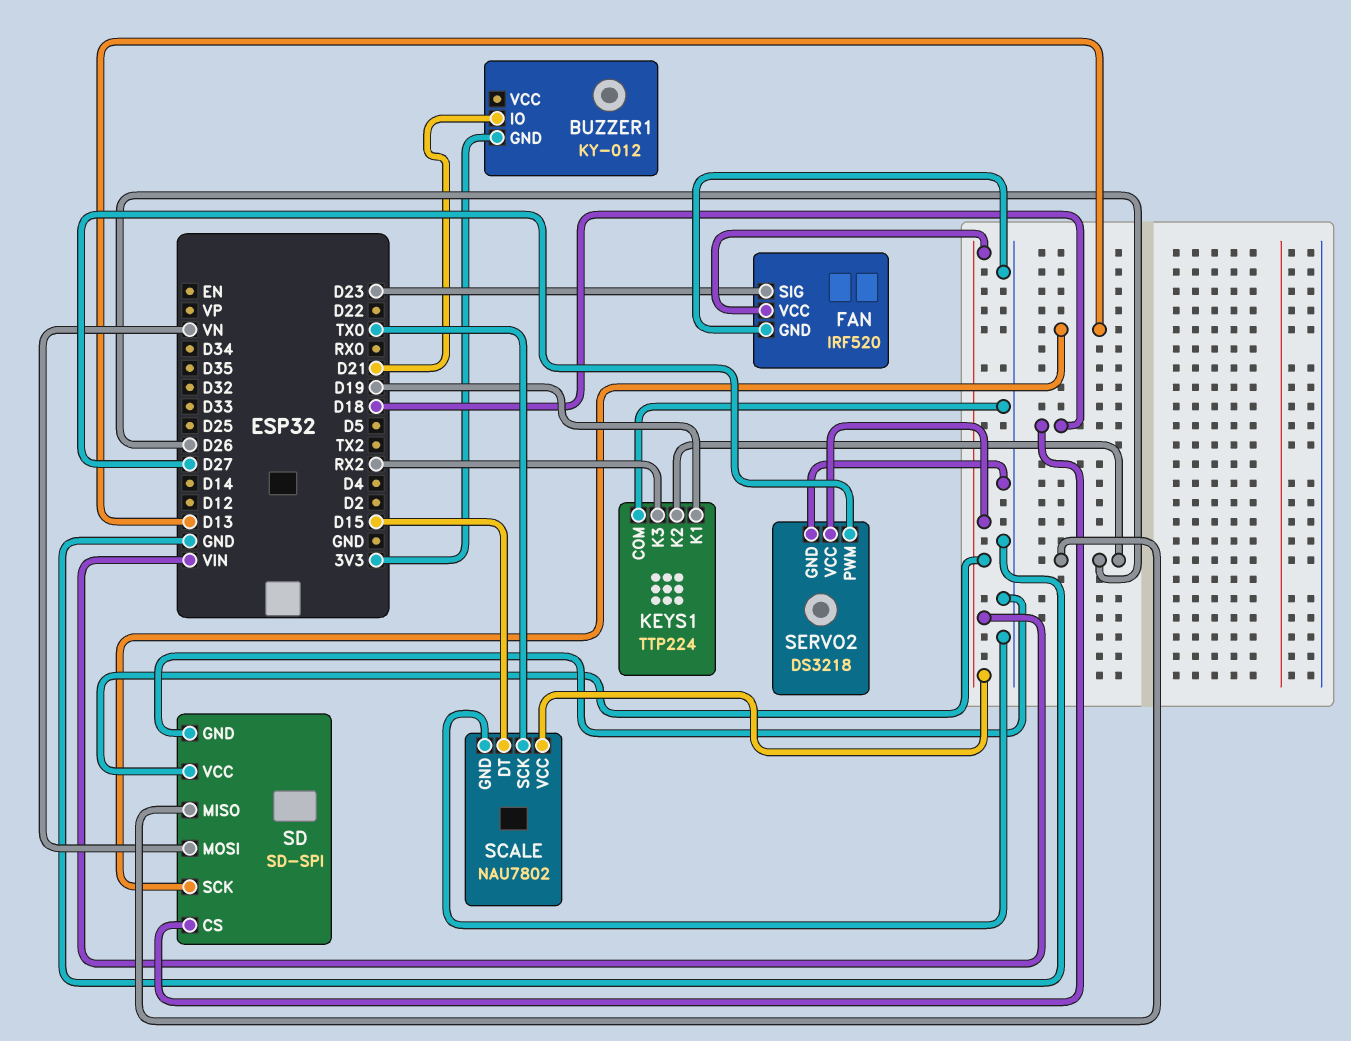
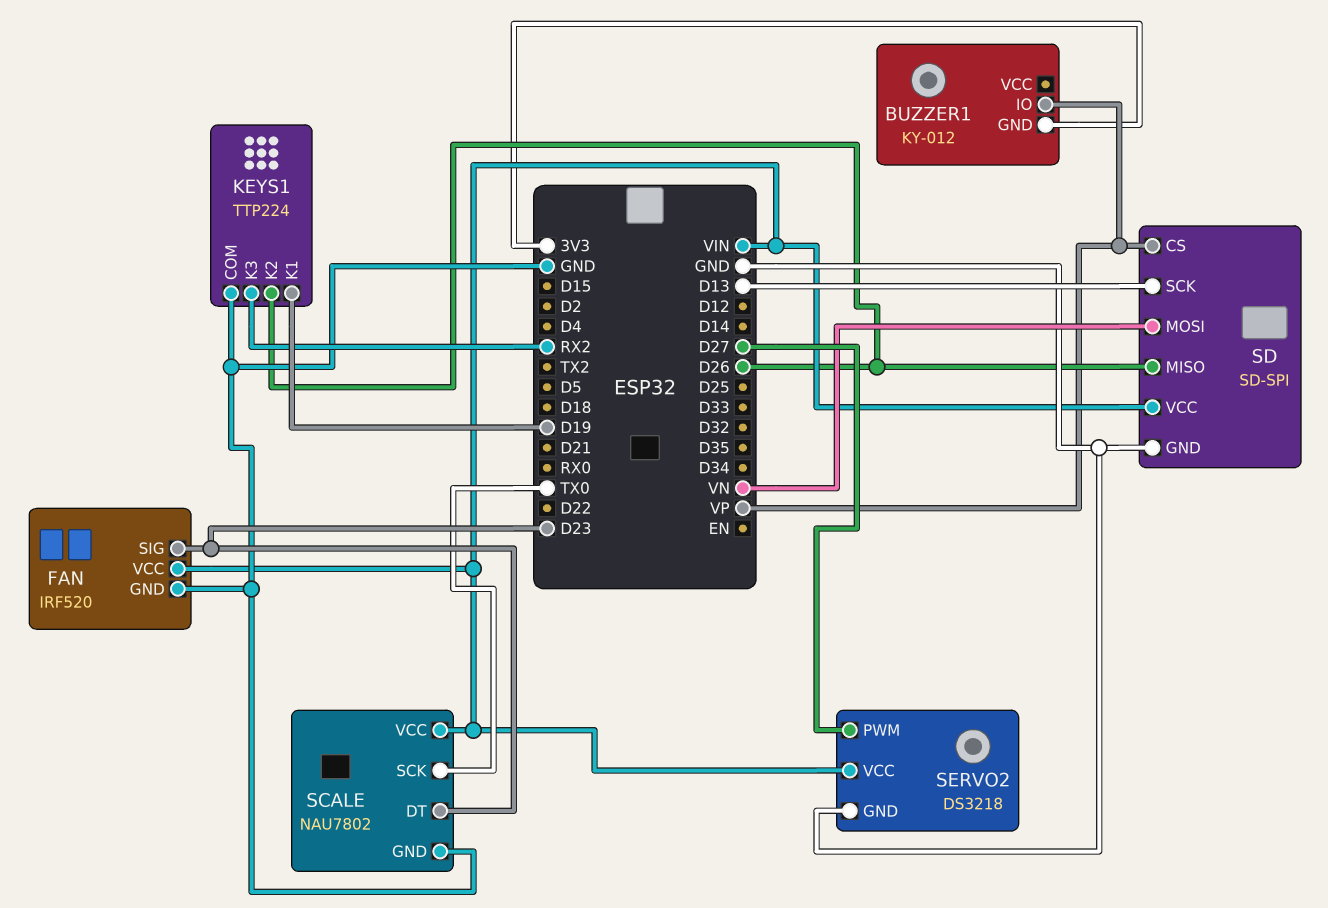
BUZZER1 pin IO: D21 -> VP
SCALE pin DT: D15 -> D23
SD pin CS: D18 -> VP

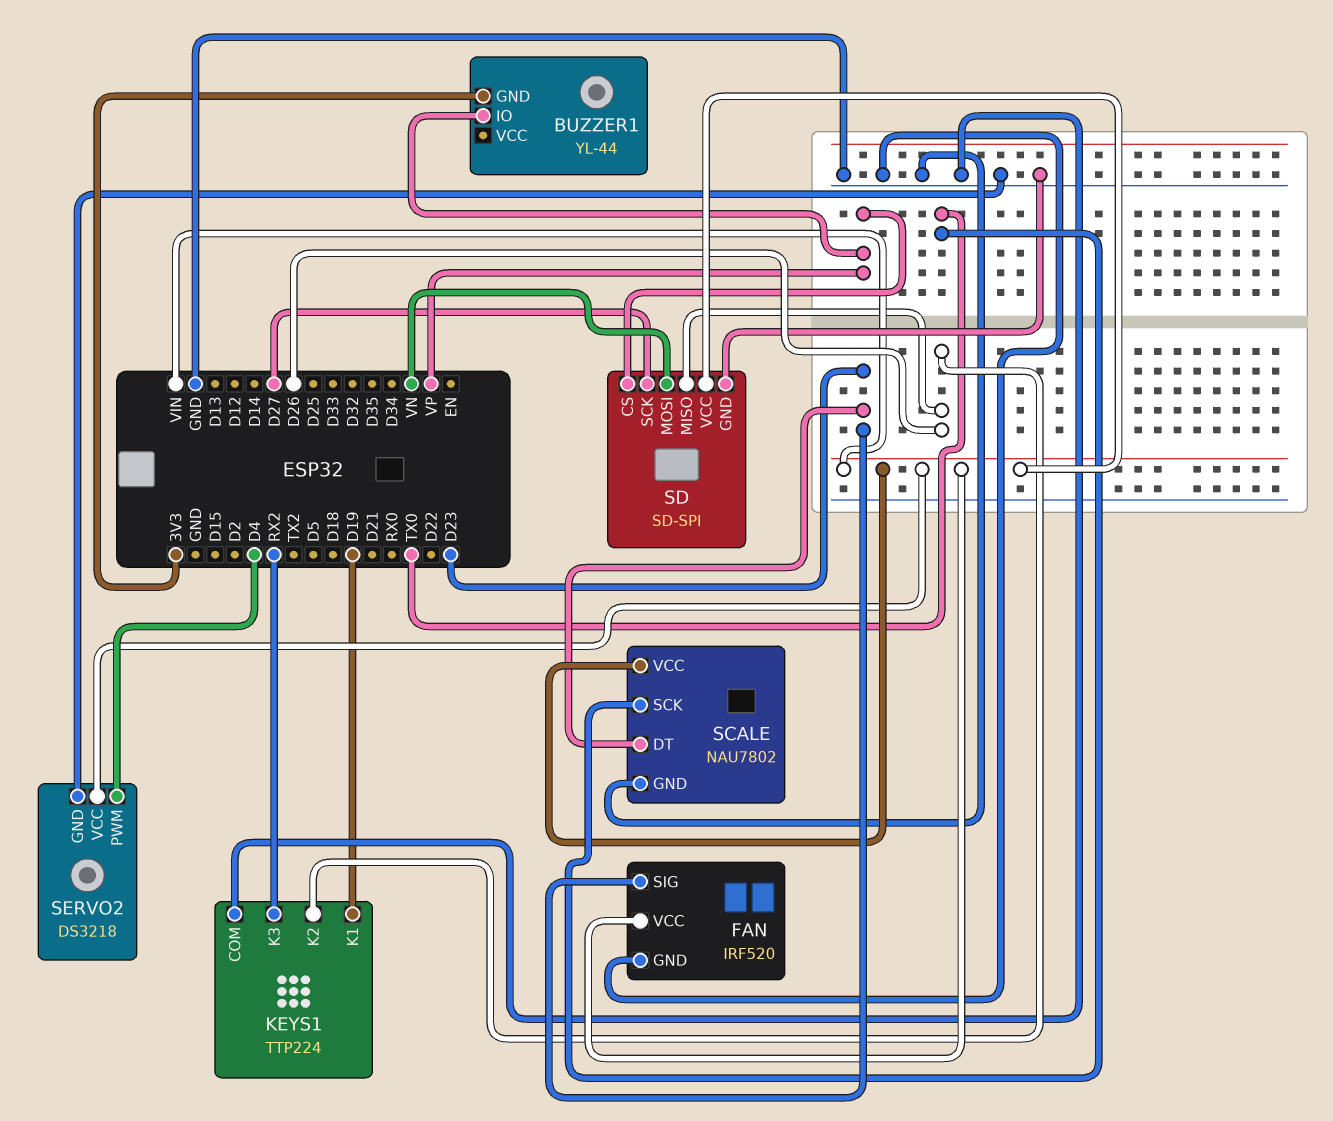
BUZZER1: KY-012 -> YL-44
SD pin SCK: D13 -> D27
SERVO2 pin PWM: D27 -> D4

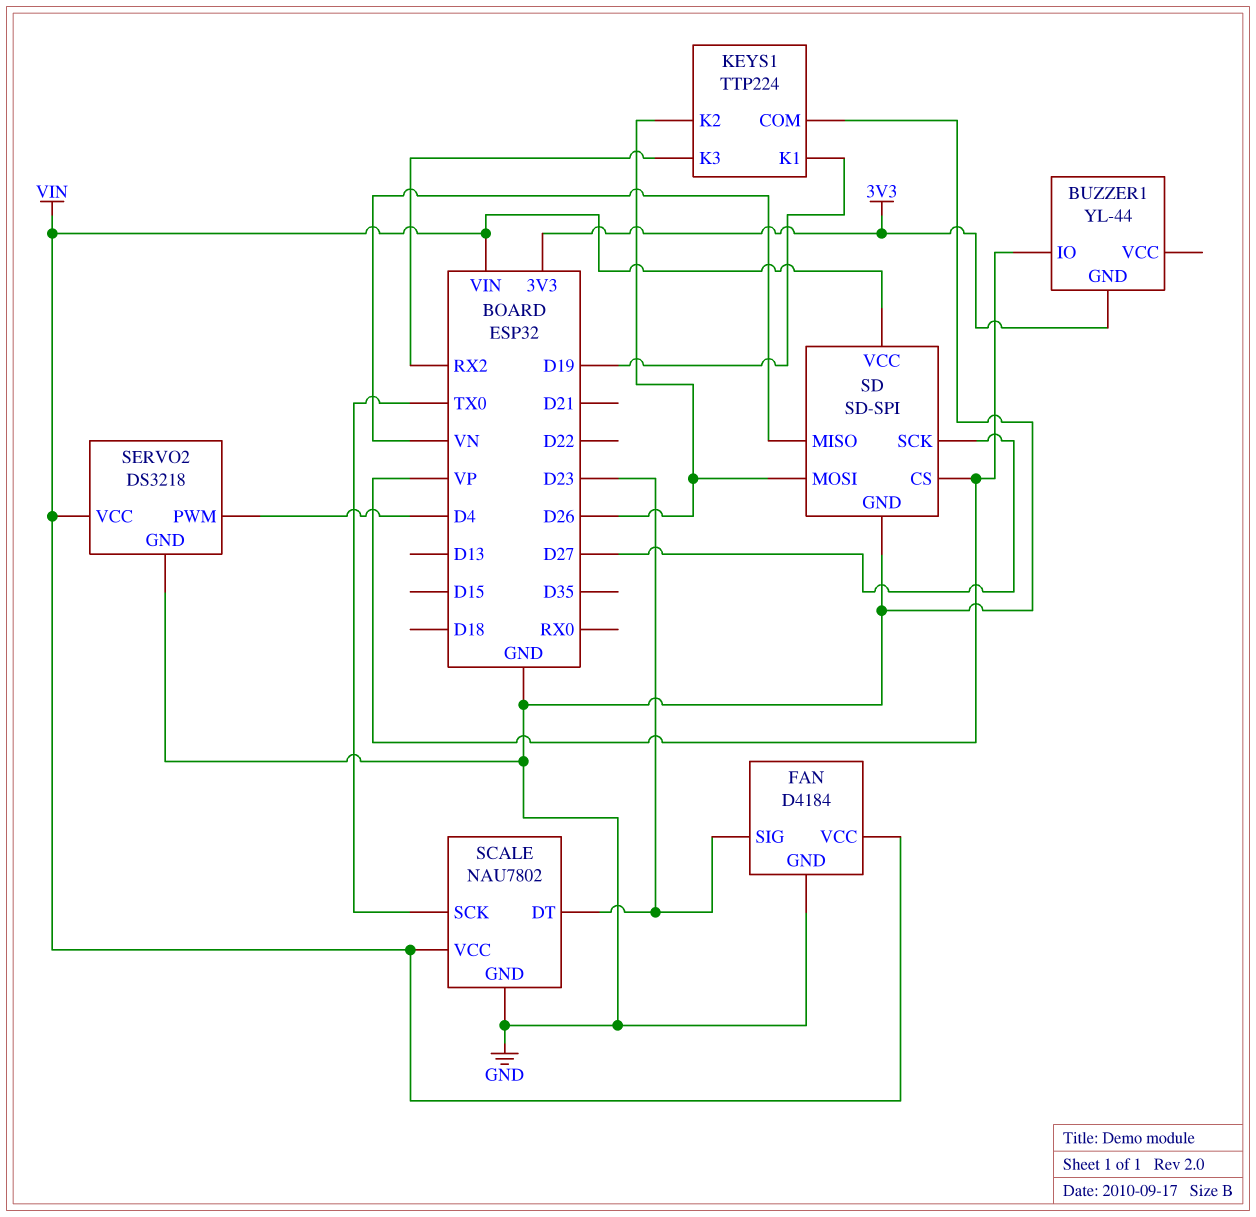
FAN: IRF520 -> D4184
SD pin MISO: D26 -> VN
SD pin MOSI: VN -> D26

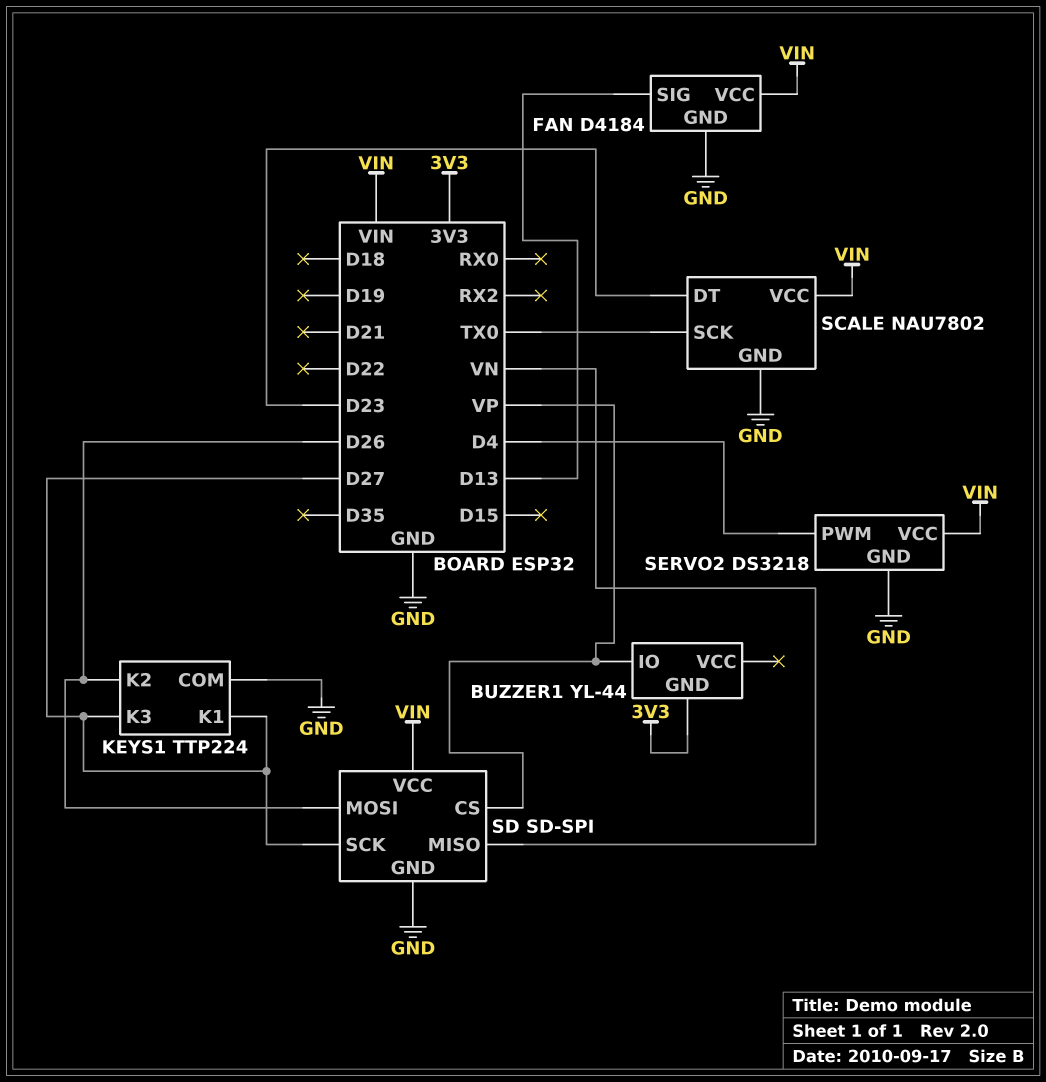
FAN pin SIG: D23 -> D13
KEYS1 pin K1: D19 -> D27
KEYS1 pin K3: RX2 -> D27

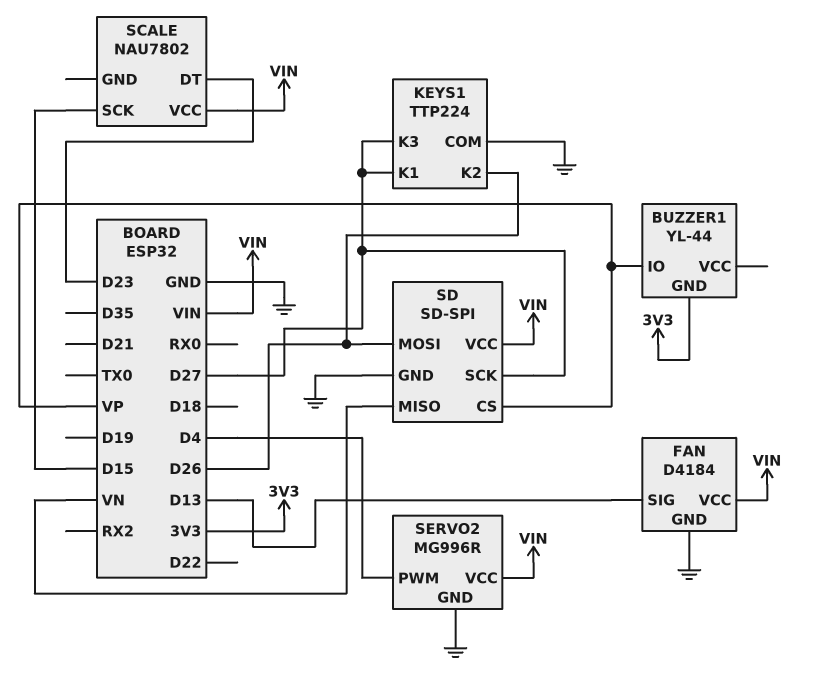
SCALE pin GND: GND -> none
SCALE pin SCK: TX0 -> D15
SERVO2: DS3218 -> MG996R

